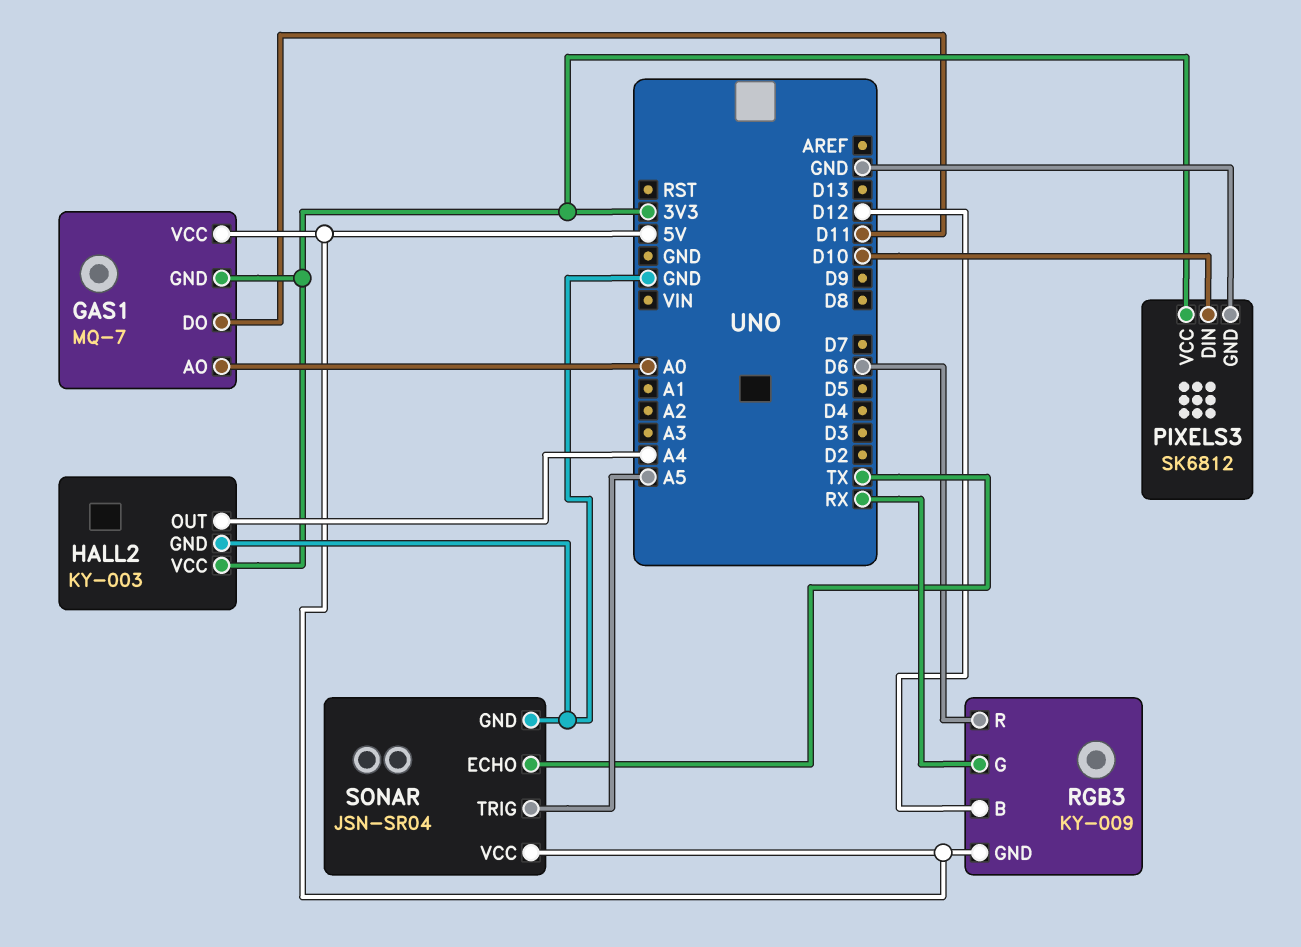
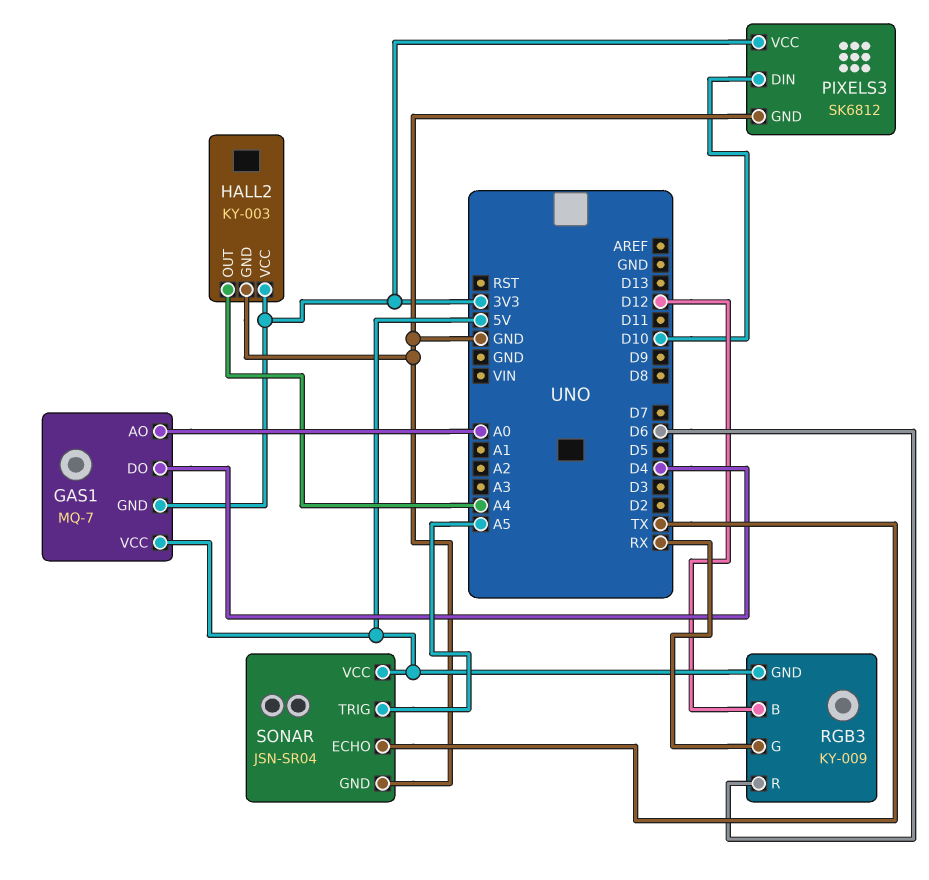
GAS1 pin DO: D11 -> D4

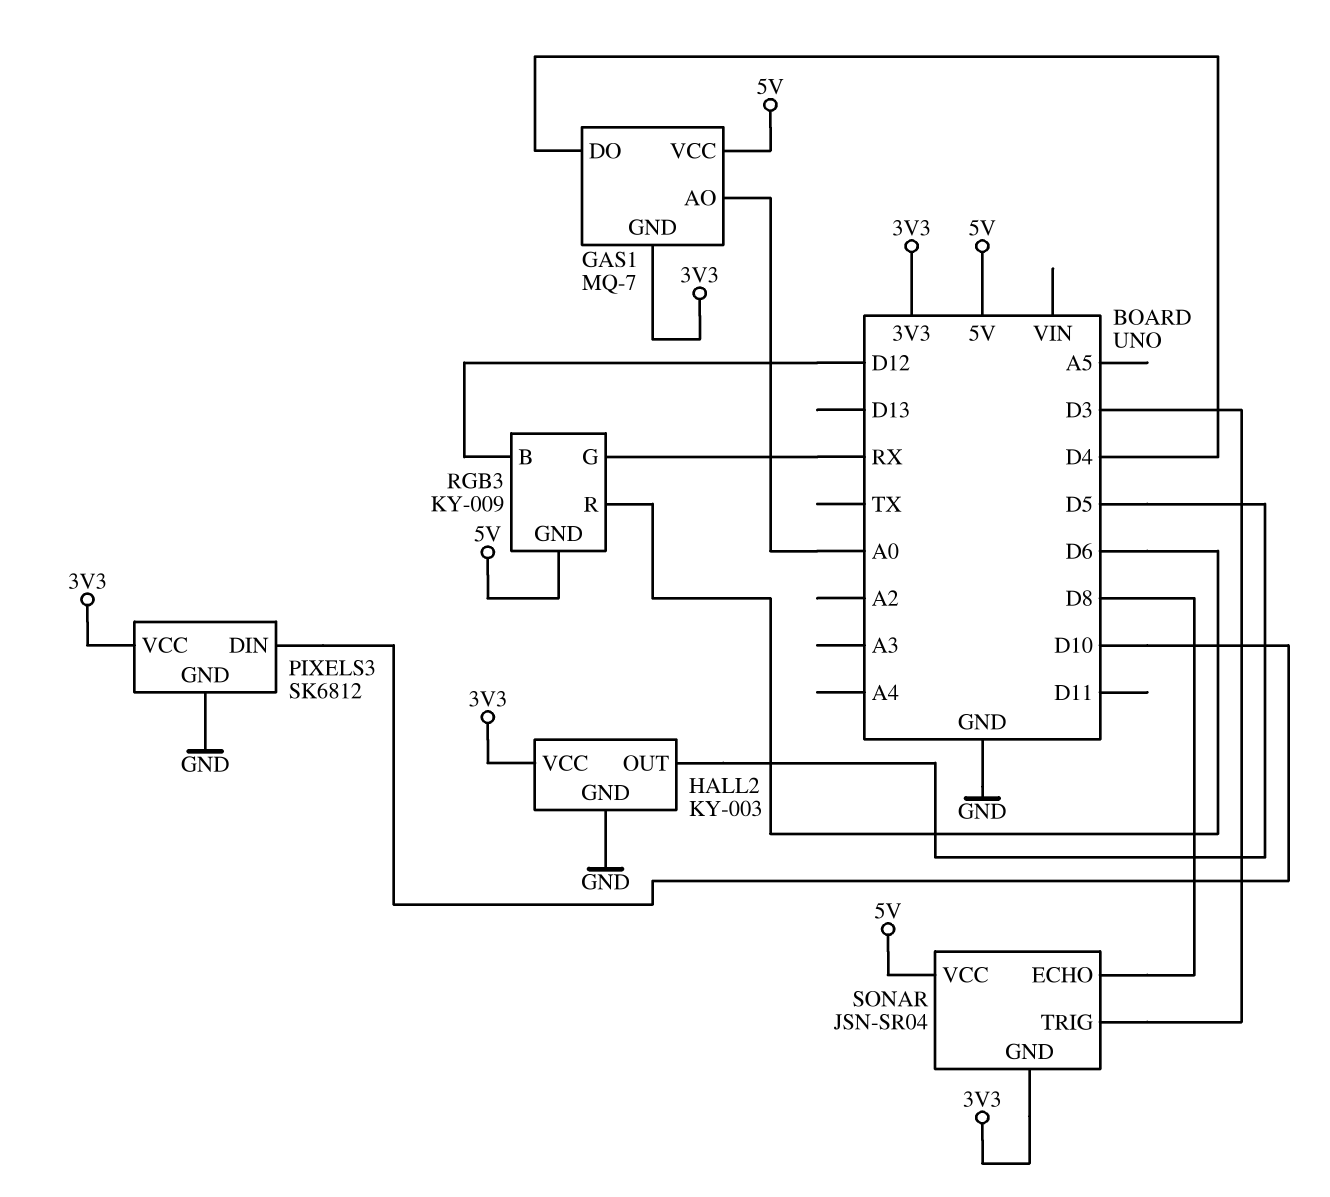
HALL2 pin OUT: A4 -> D5
SONAR pin ECHO: TX -> D8
SONAR pin GND: GND -> 3V3
SONAR pin TRIG: A5 -> D3

